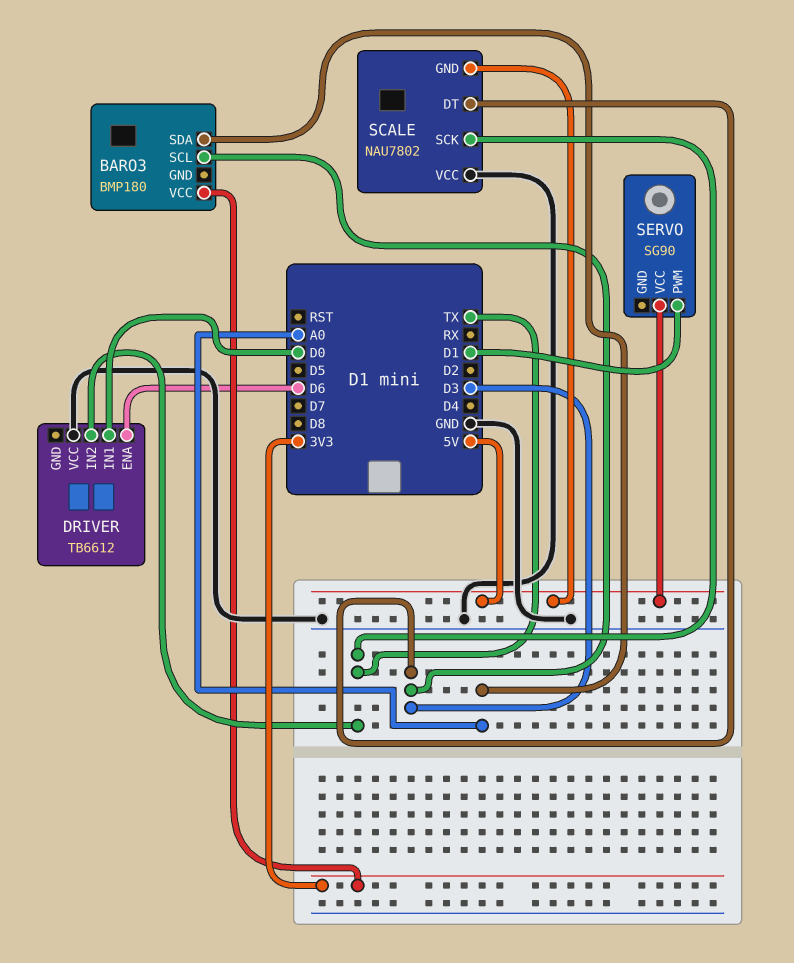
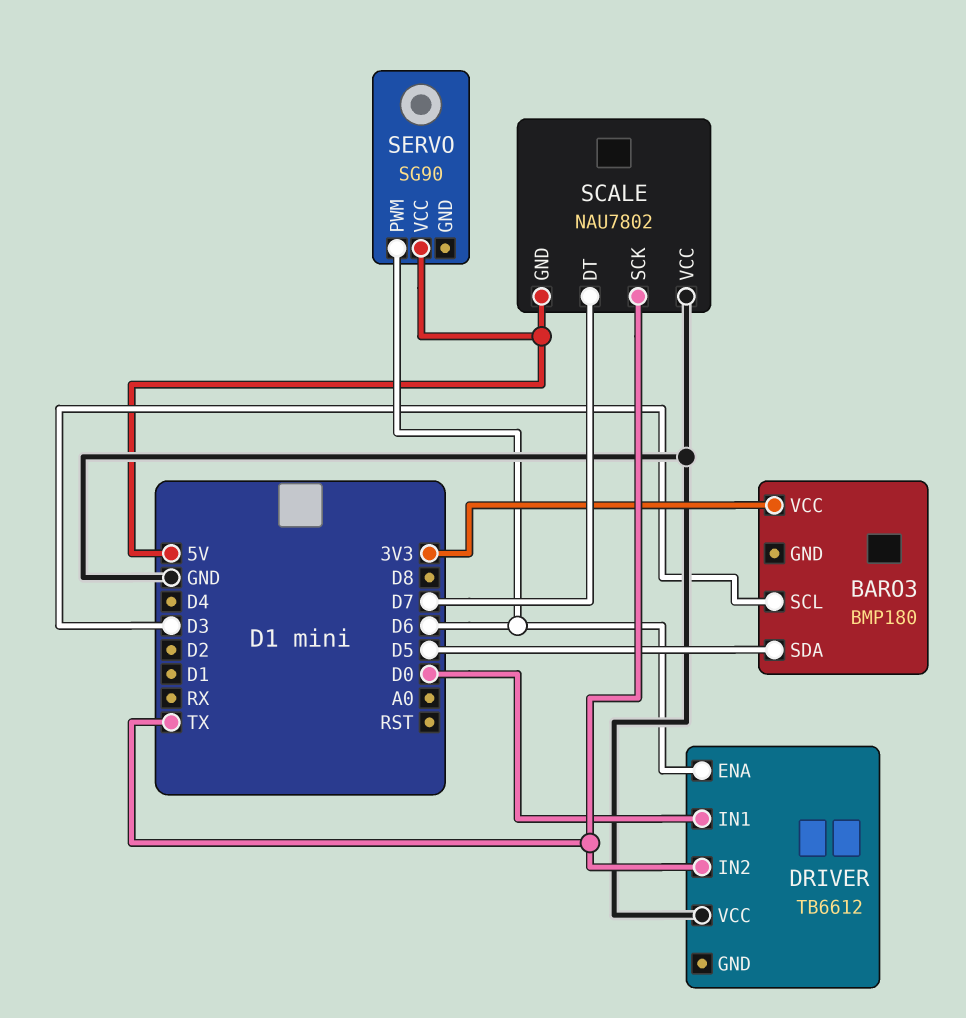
BARO3 pin SDA: A0 -> D5
SCALE pin DT: D3 -> D7
SERVO pin PWM: D1 -> D6

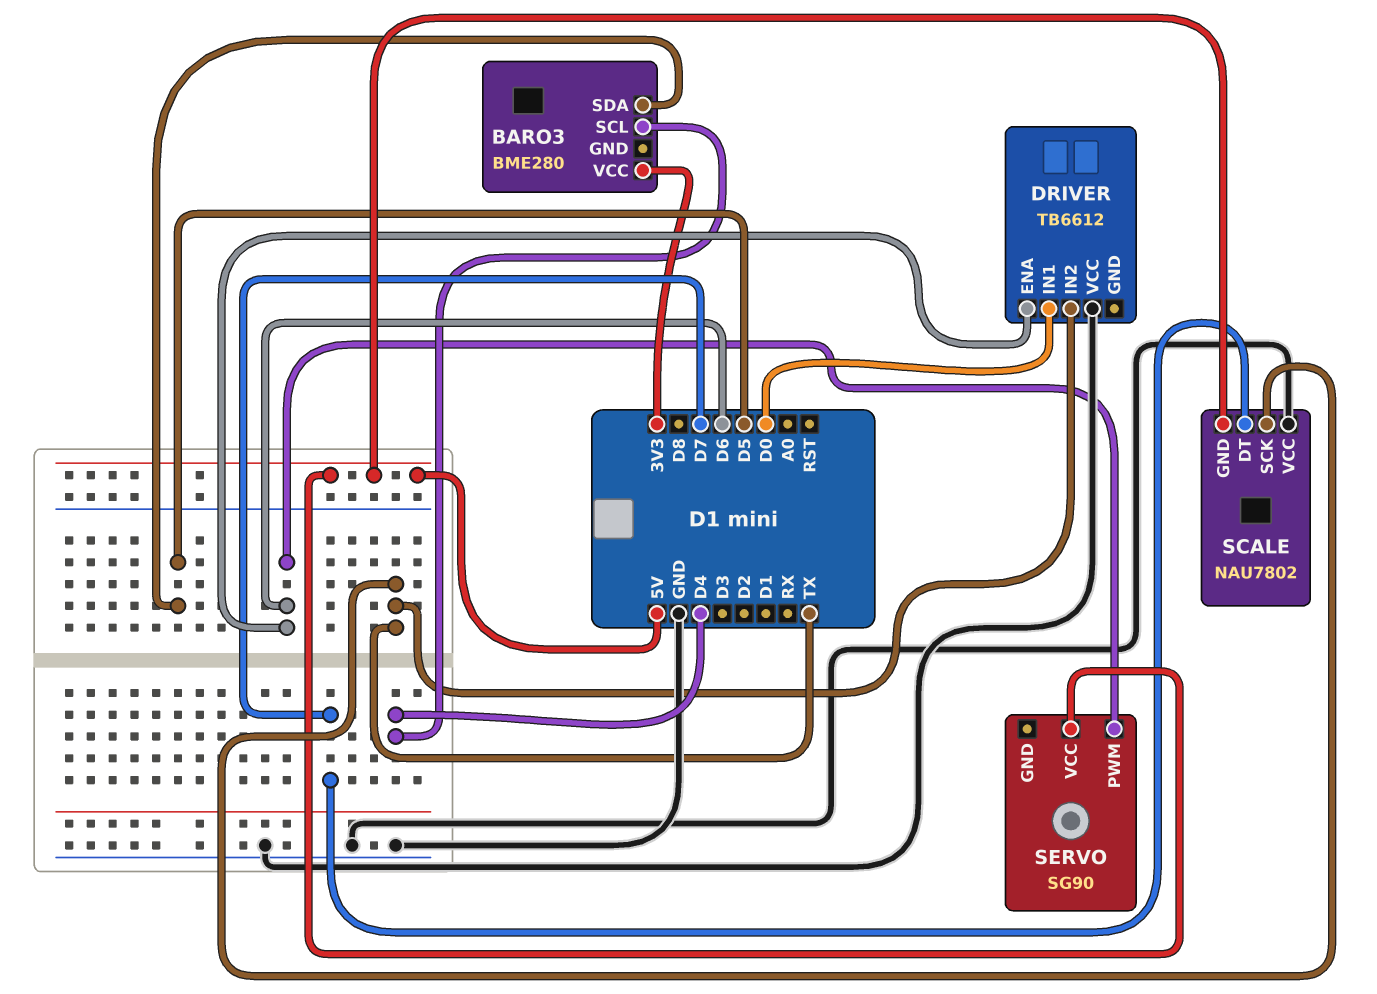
BARO3: BMP180 -> BME280
BARO3 pin SCL: D3 -> D4

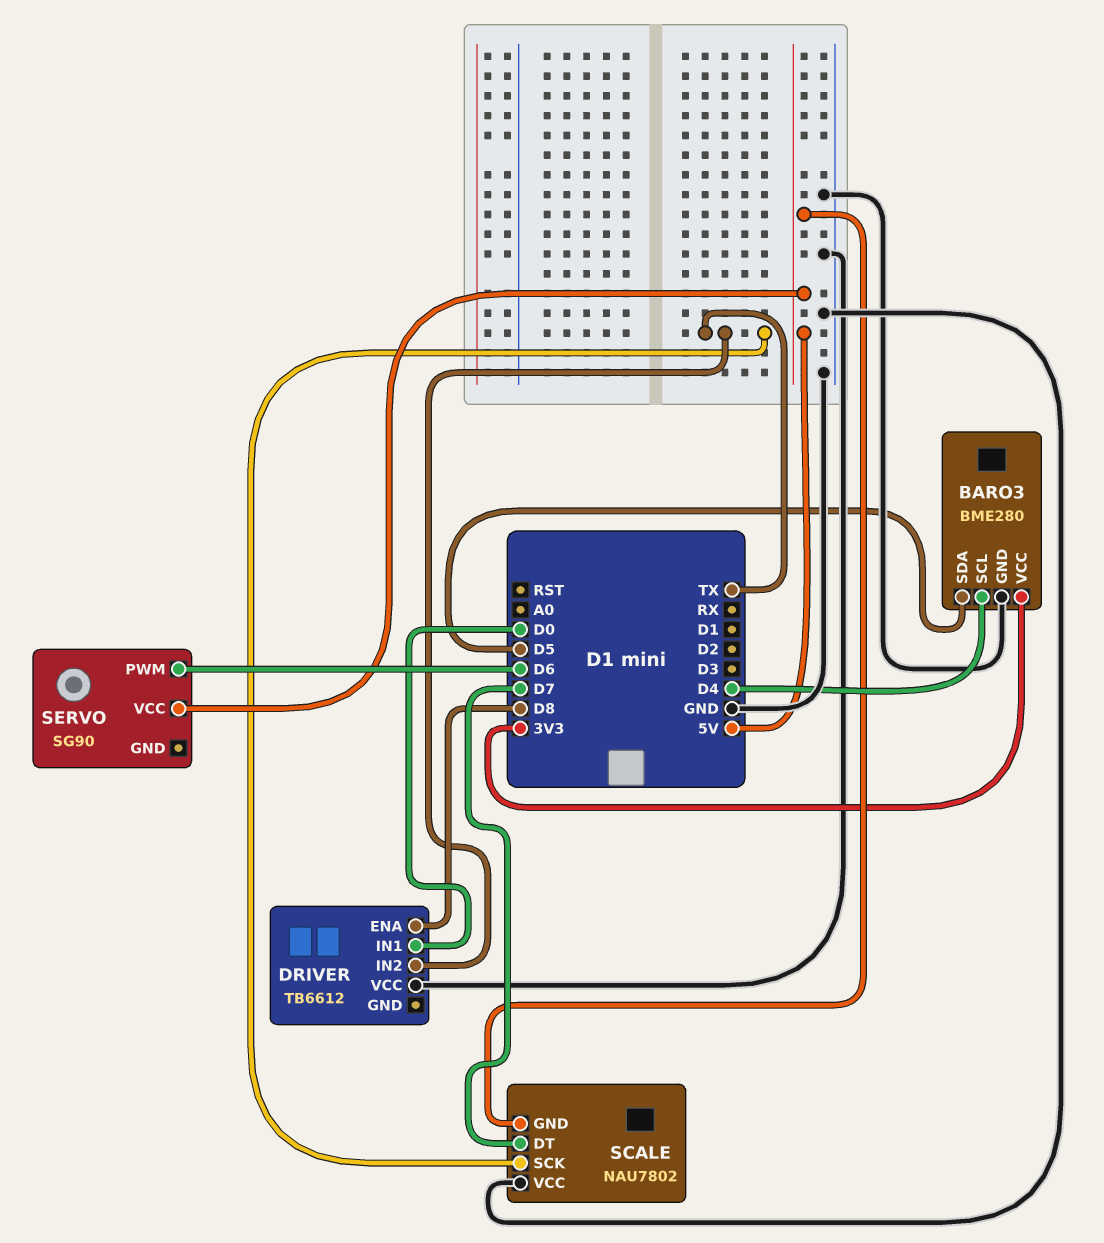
BARO3 pin GND: none -> GND
DRIVER pin ENA: D6 -> D8

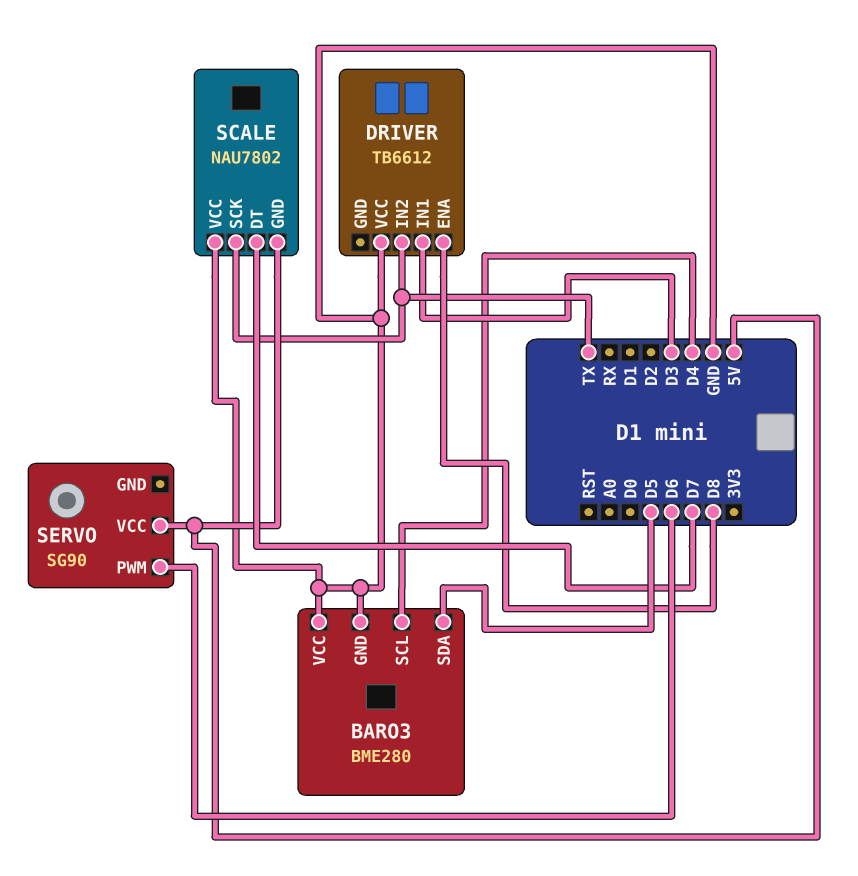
BARO3 pin VCC: 3V3 -> GND
DRIVER pin IN1: D0 -> D3

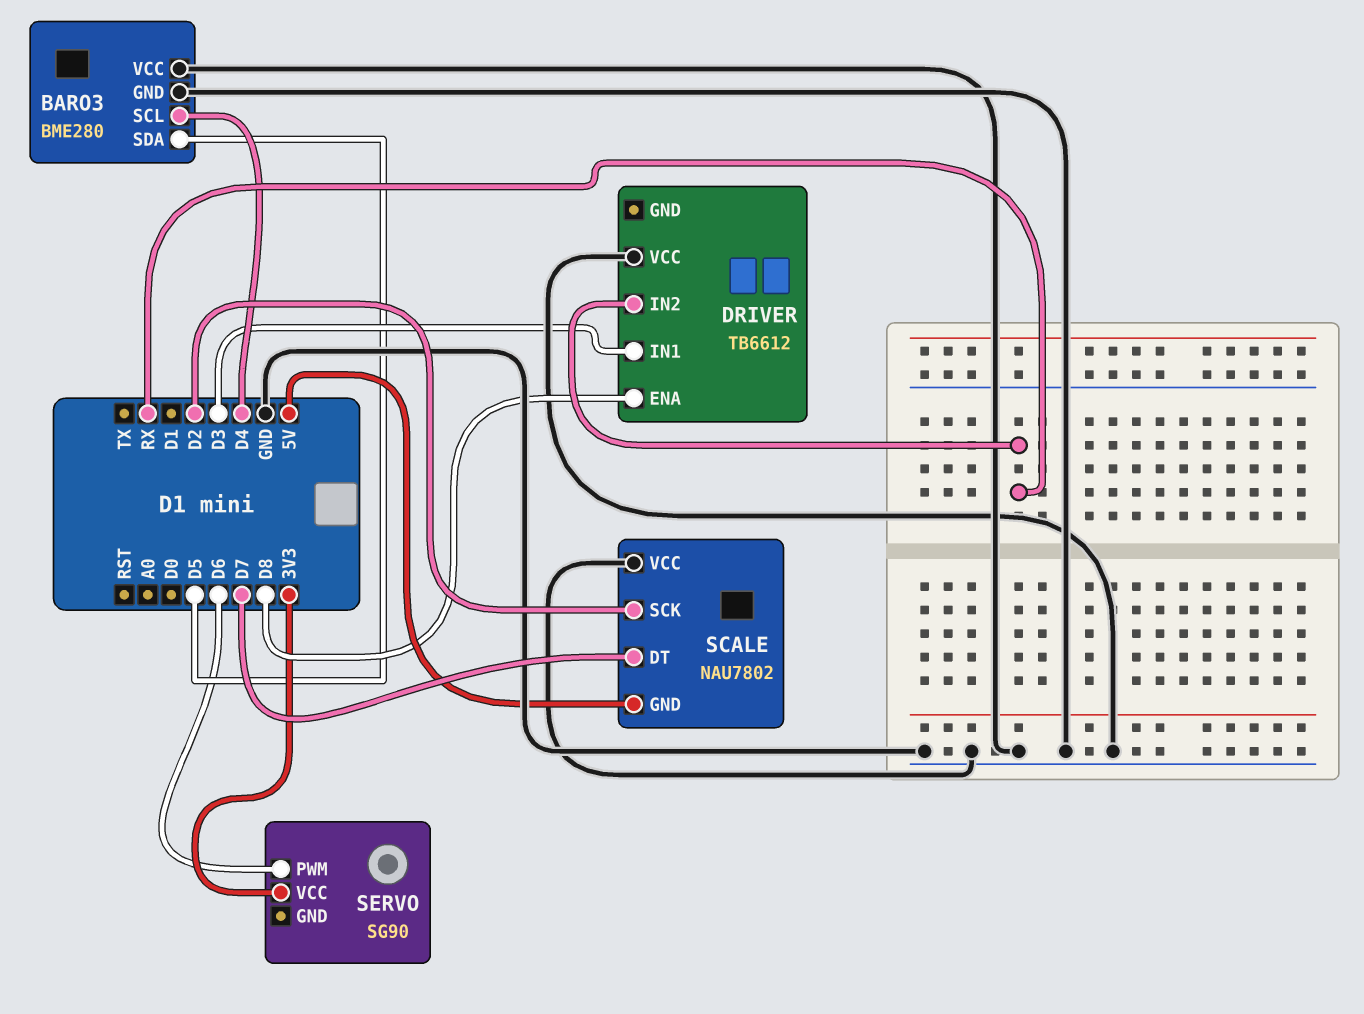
DRIVER pin IN2: TX -> RX
SCALE pin SCK: TX -> D2
SERVO pin VCC: 5V -> 3V3

